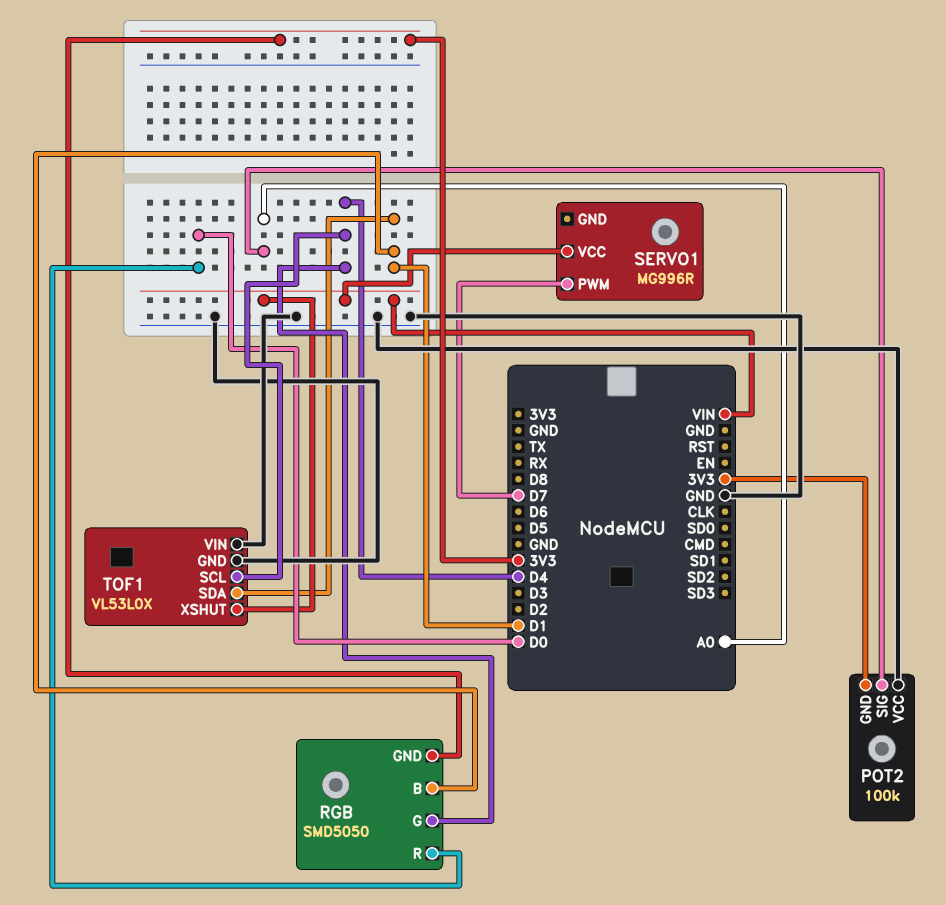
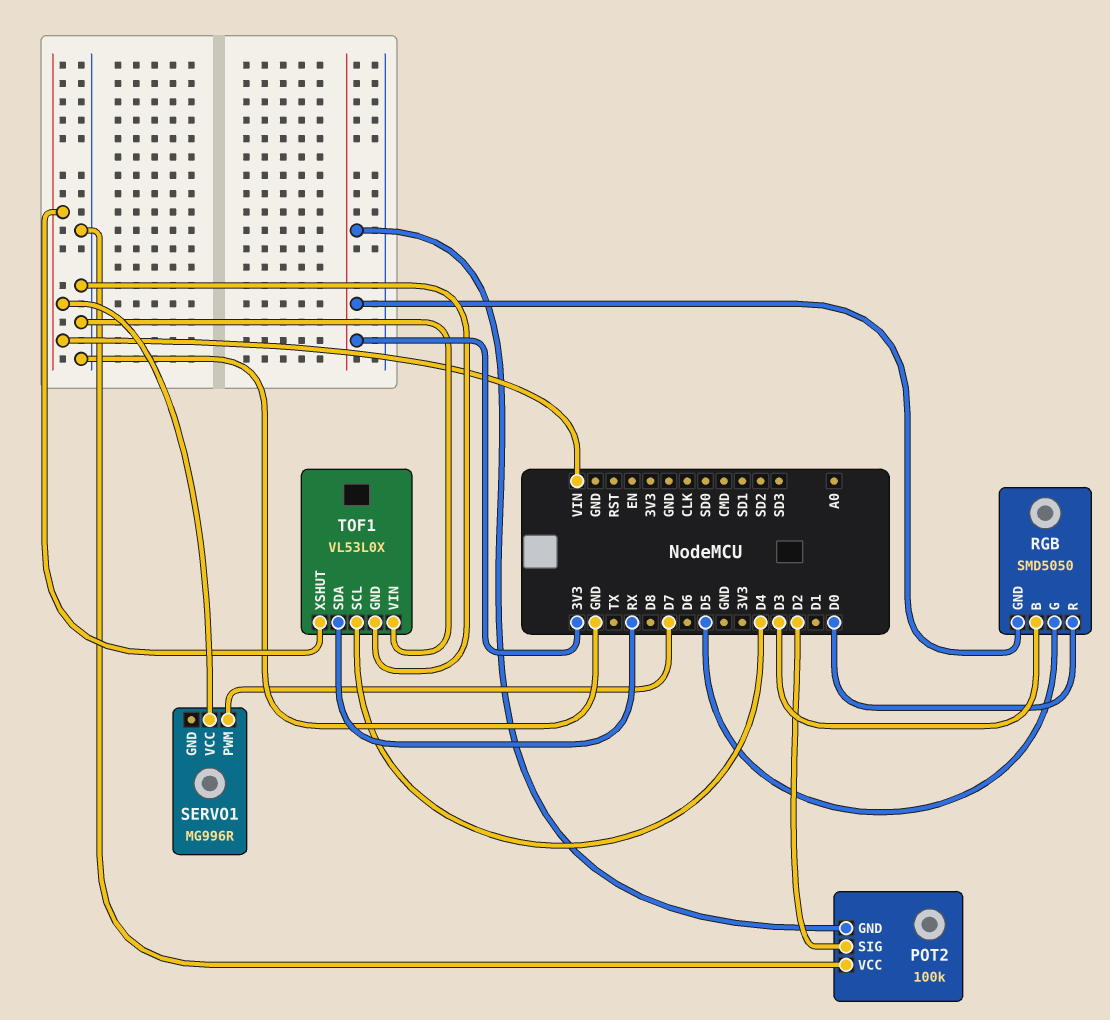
POT2 pin SIG: A0 -> D2
RGB pin B: D1 -> D3
RGB pin G: D4 -> D5
TOF1 pin SDA: D1 -> RX

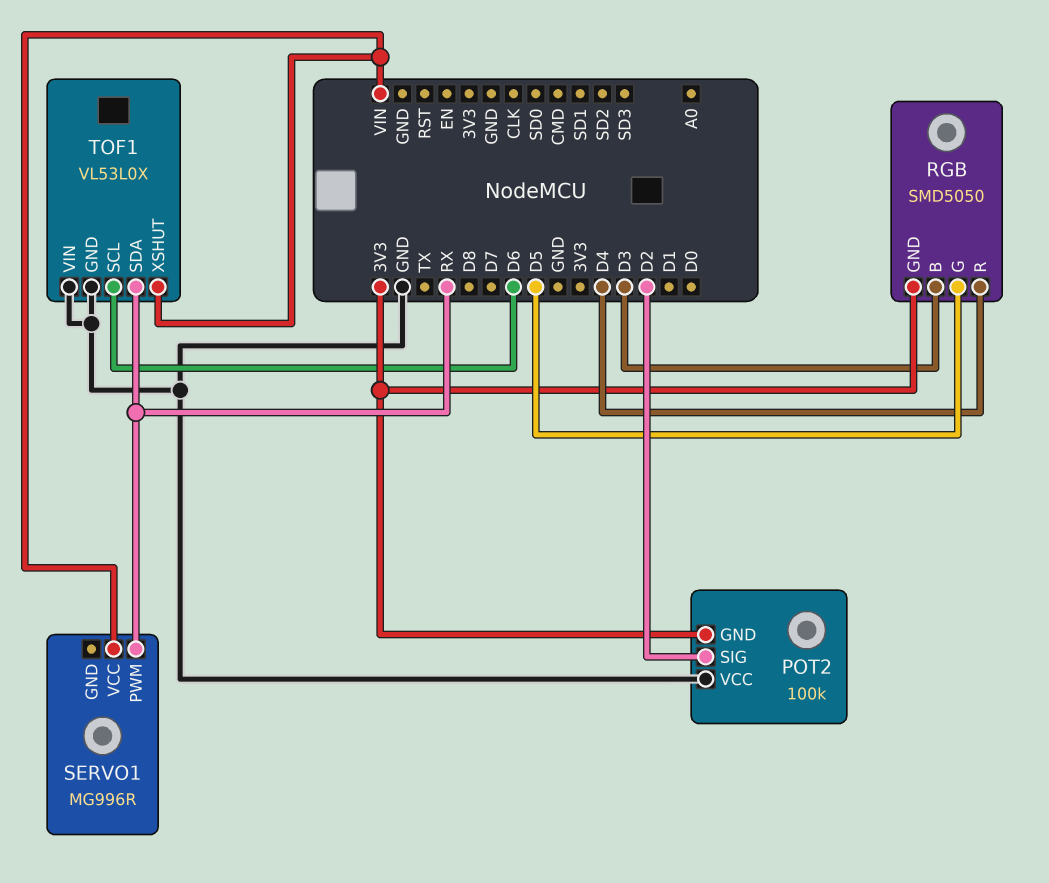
RGB pin R: D0 -> D4
SERVO1 pin PWM: D7 -> RX
TOF1 pin SCL: D4 -> D6

